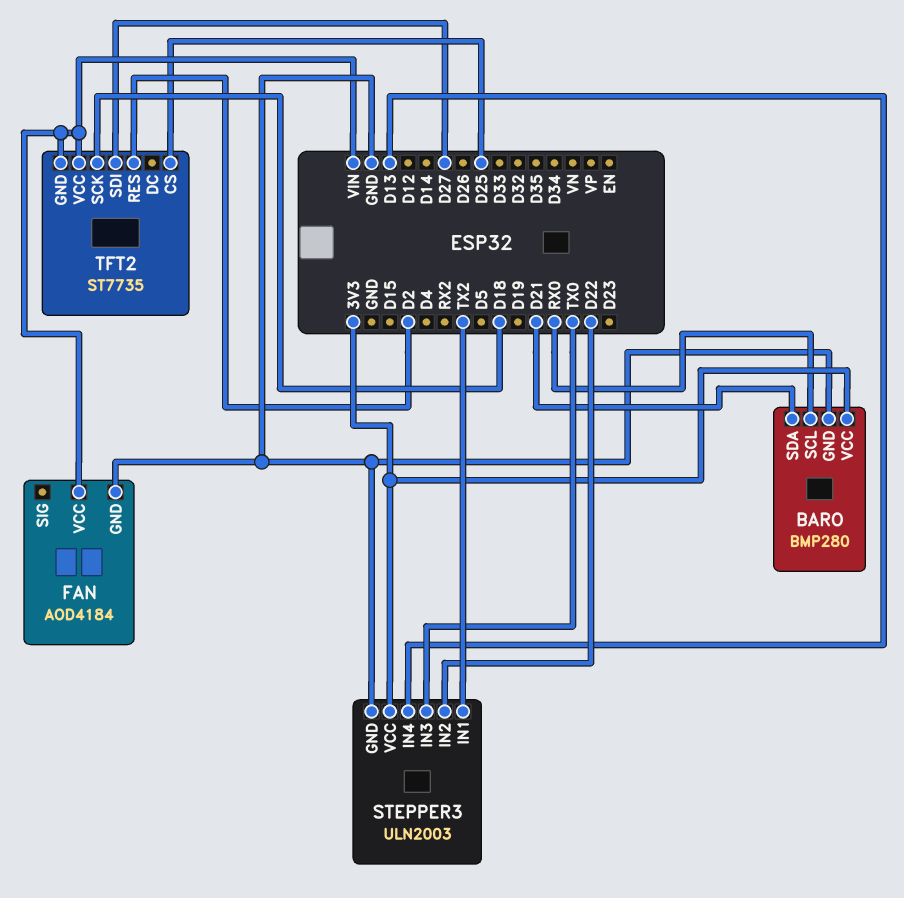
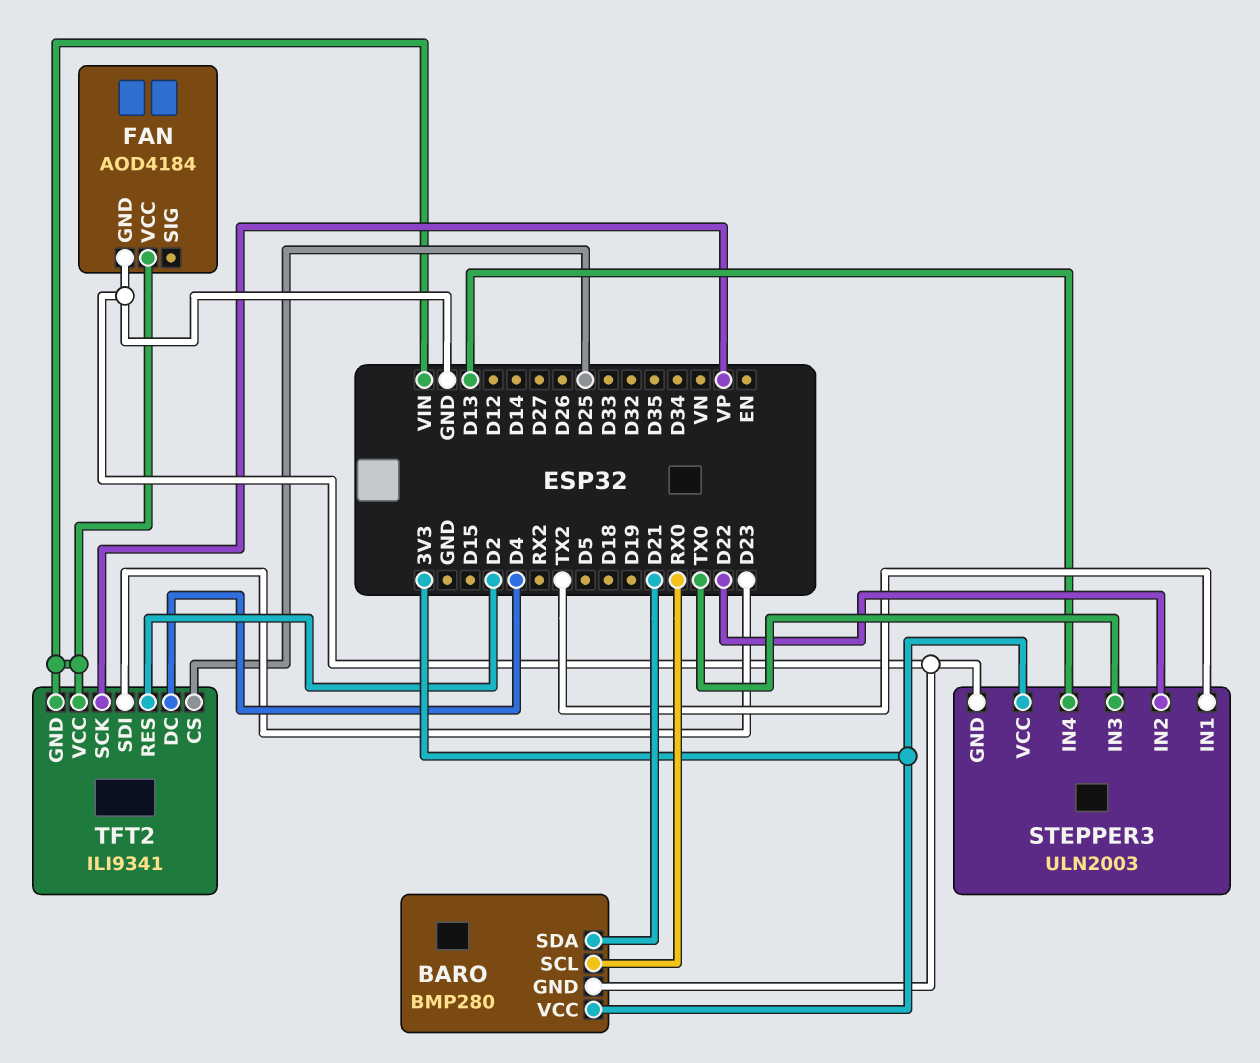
TFT2: ST7735 -> ILI9341
TFT2 pin DC: none -> D4
TFT2 pin SCK: D18 -> VP
TFT2 pin SDI: D27 -> D23

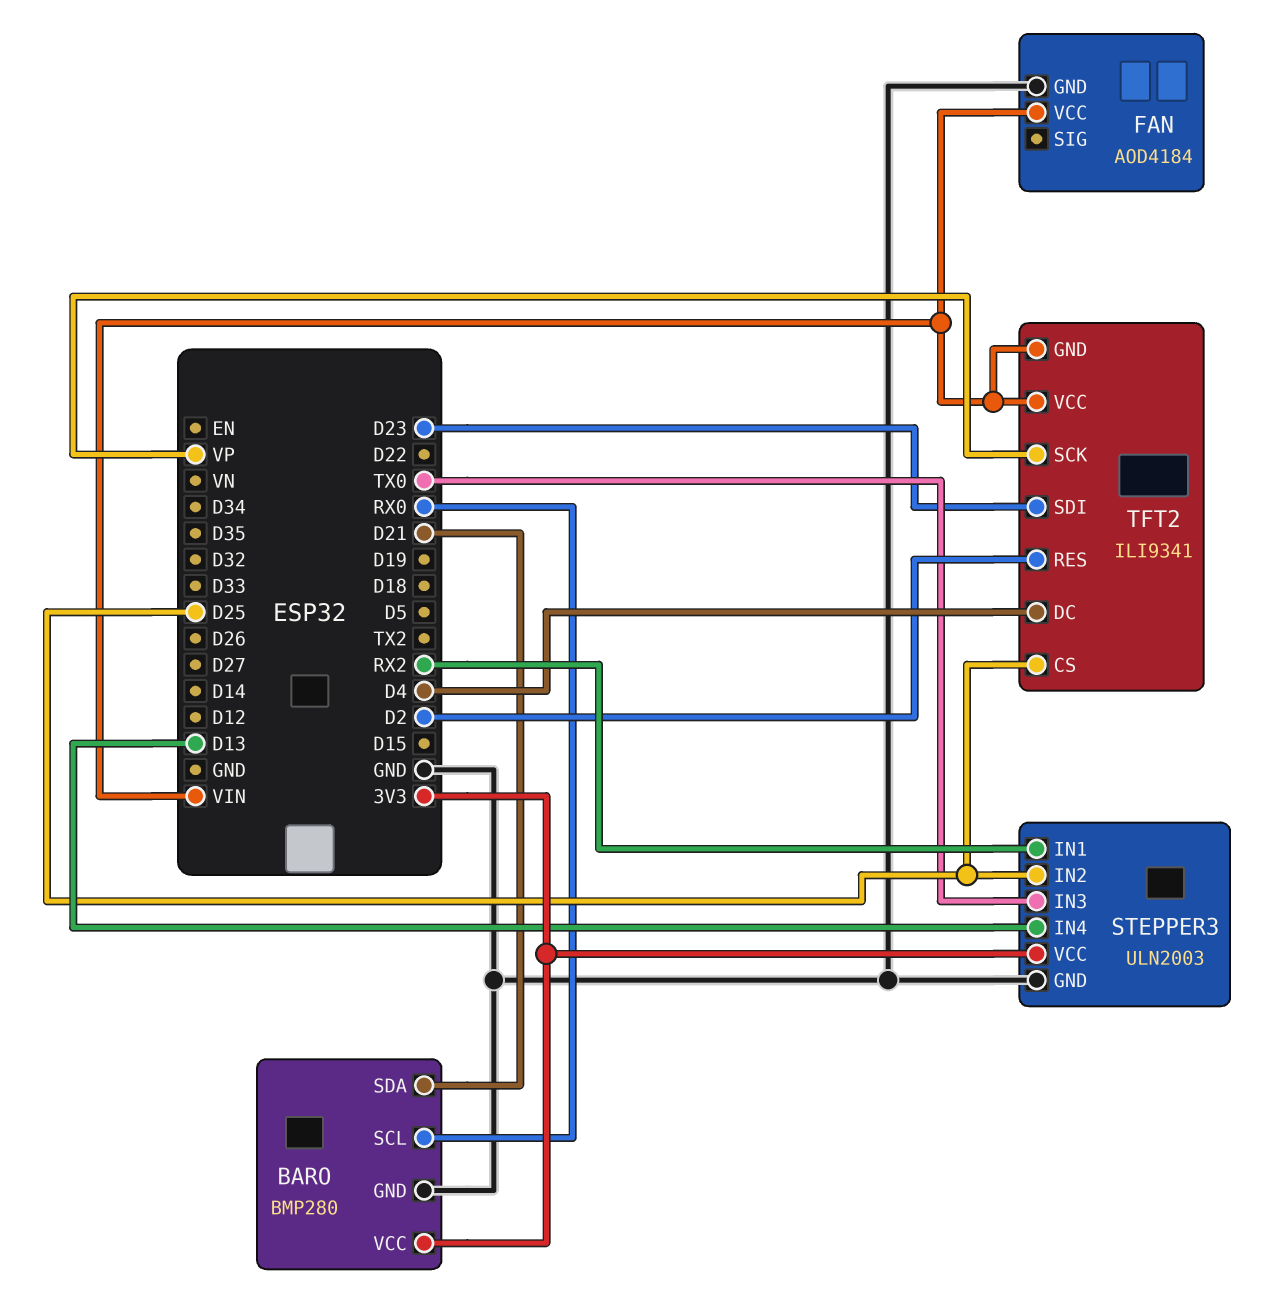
STEPPER3 pin IN1: TX2 -> RX2
STEPPER3 pin IN2: D22 -> D25

